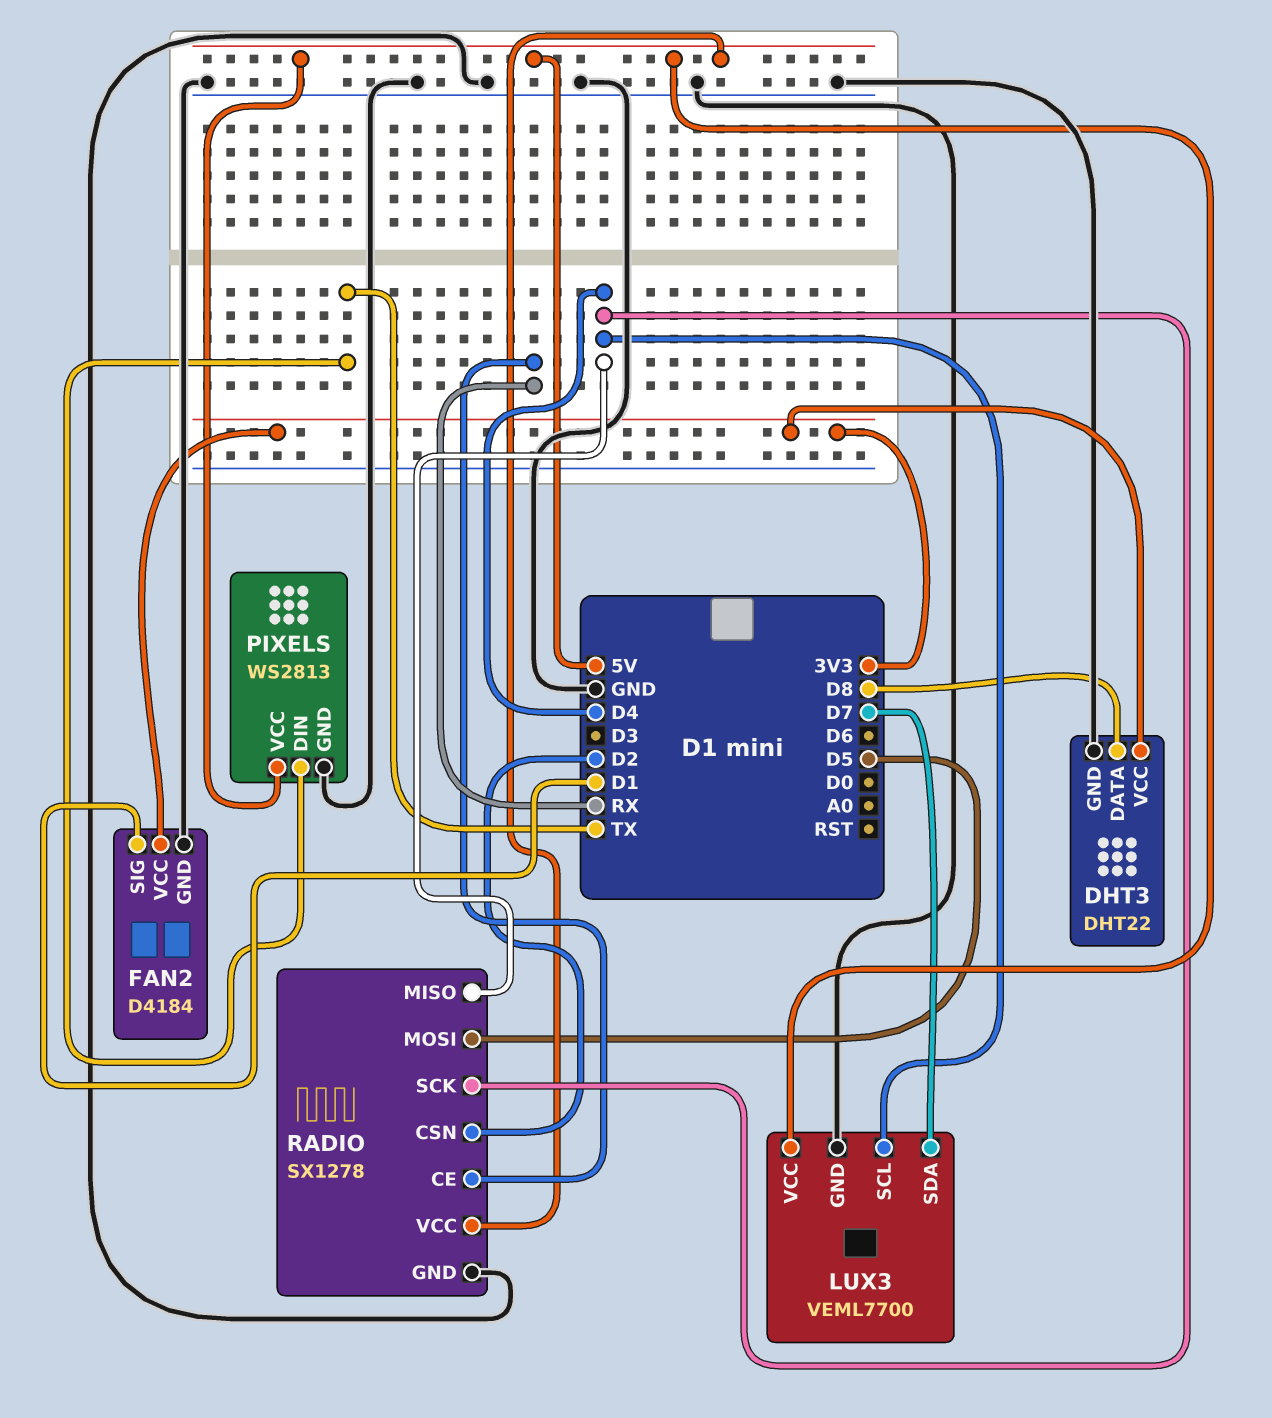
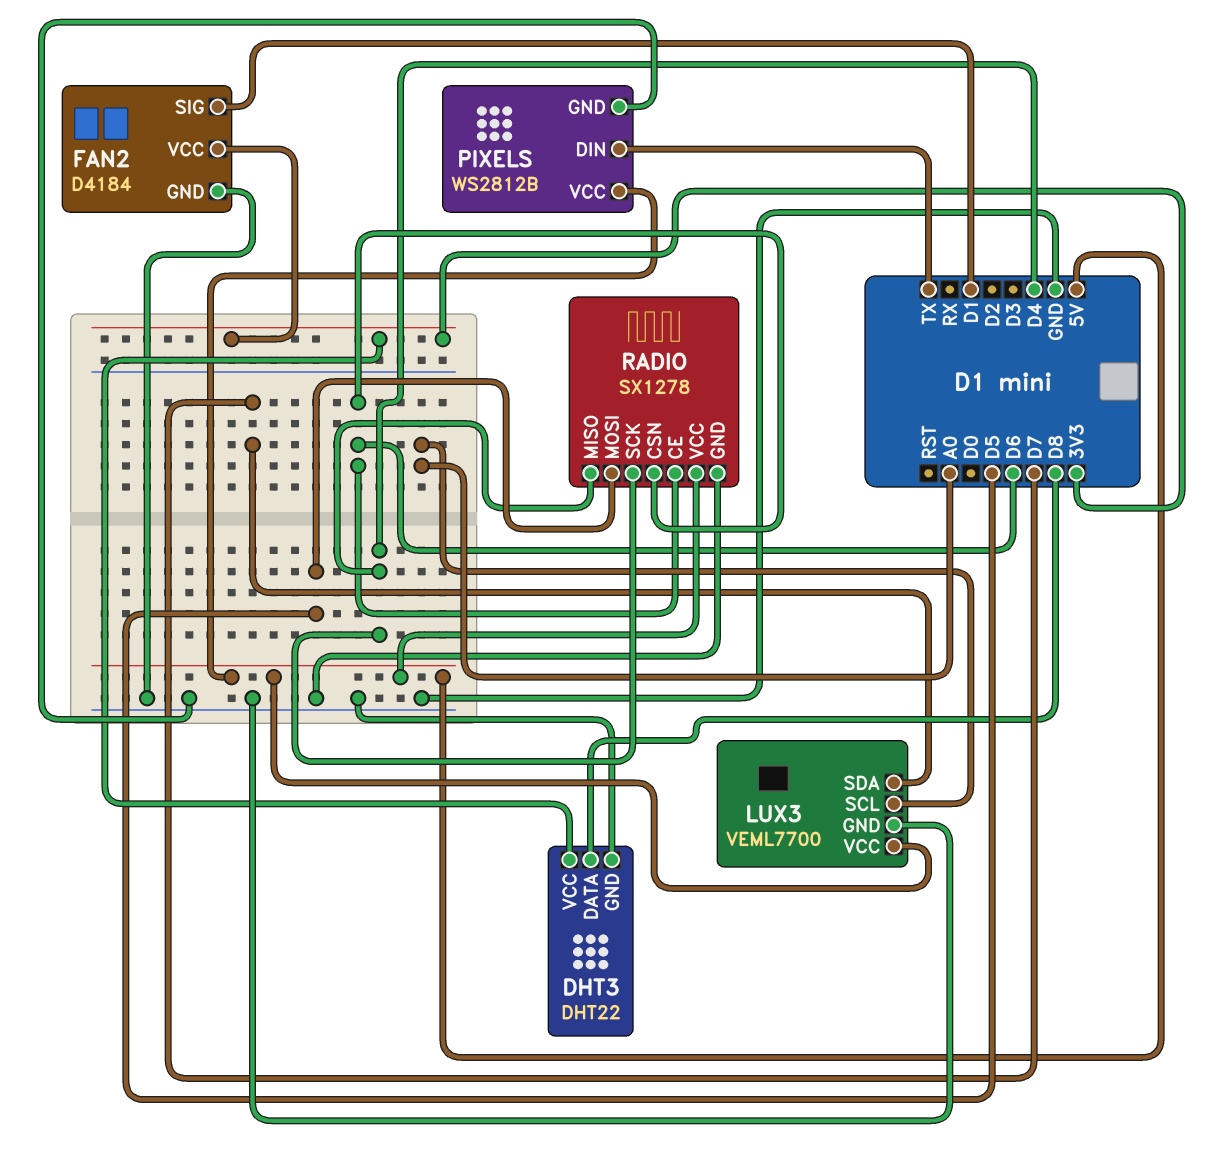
LUX3 pin SCL: D4 -> A0
PIXELS: WS2813 -> WS2812B
RADIO pin CE: RX -> D6
RADIO pin CSN: D2 -> D6

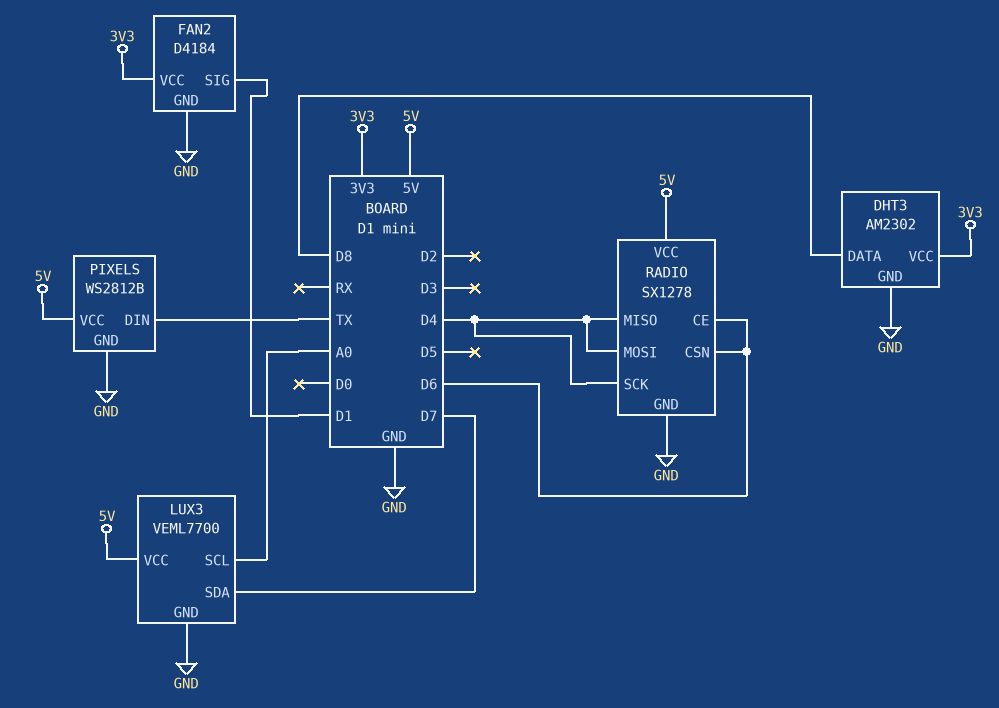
DHT3: DHT22 -> AM2302
RADIO pin MOSI: D5 -> D4

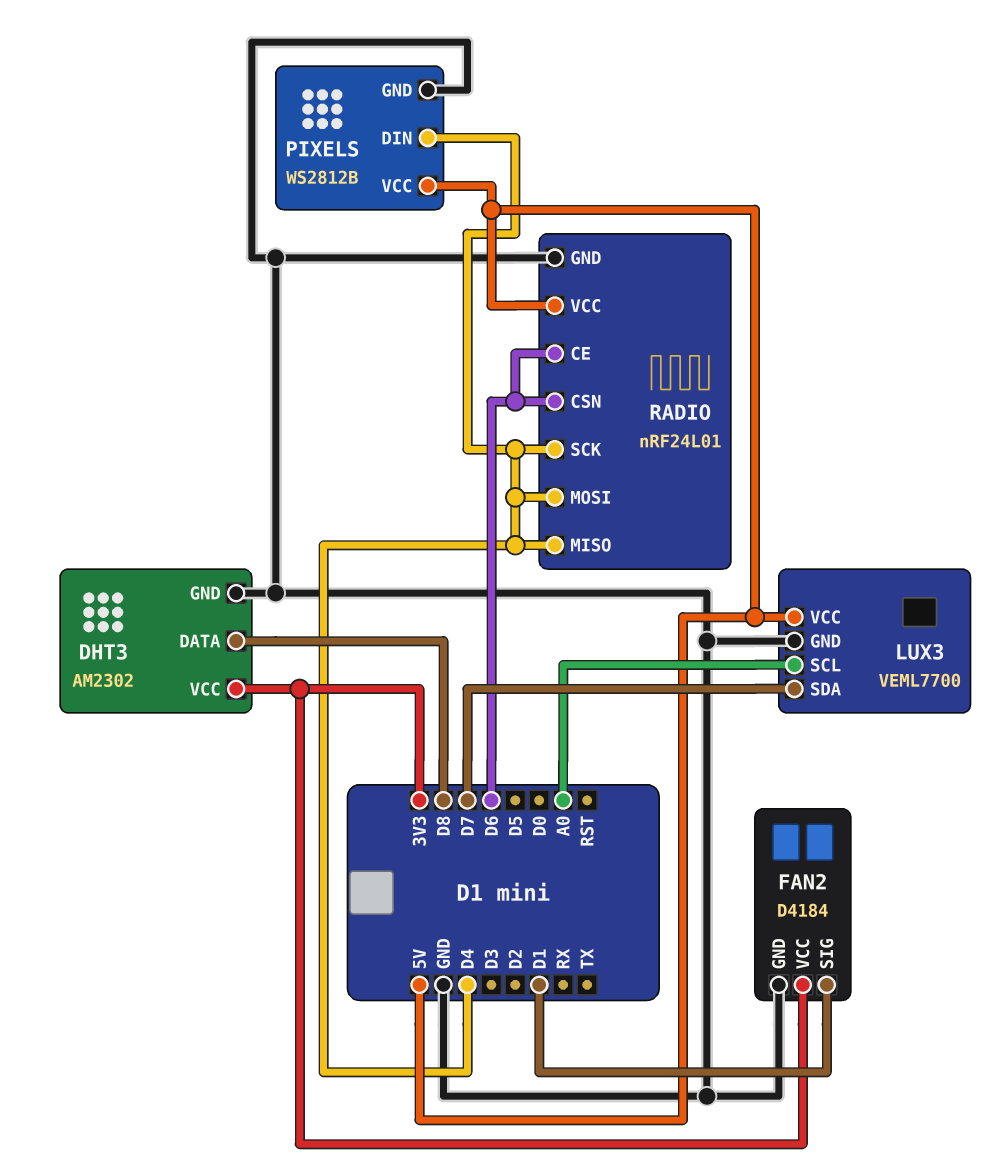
PIXELS pin DIN: TX -> D4
RADIO: SX1278 -> nRF24L01

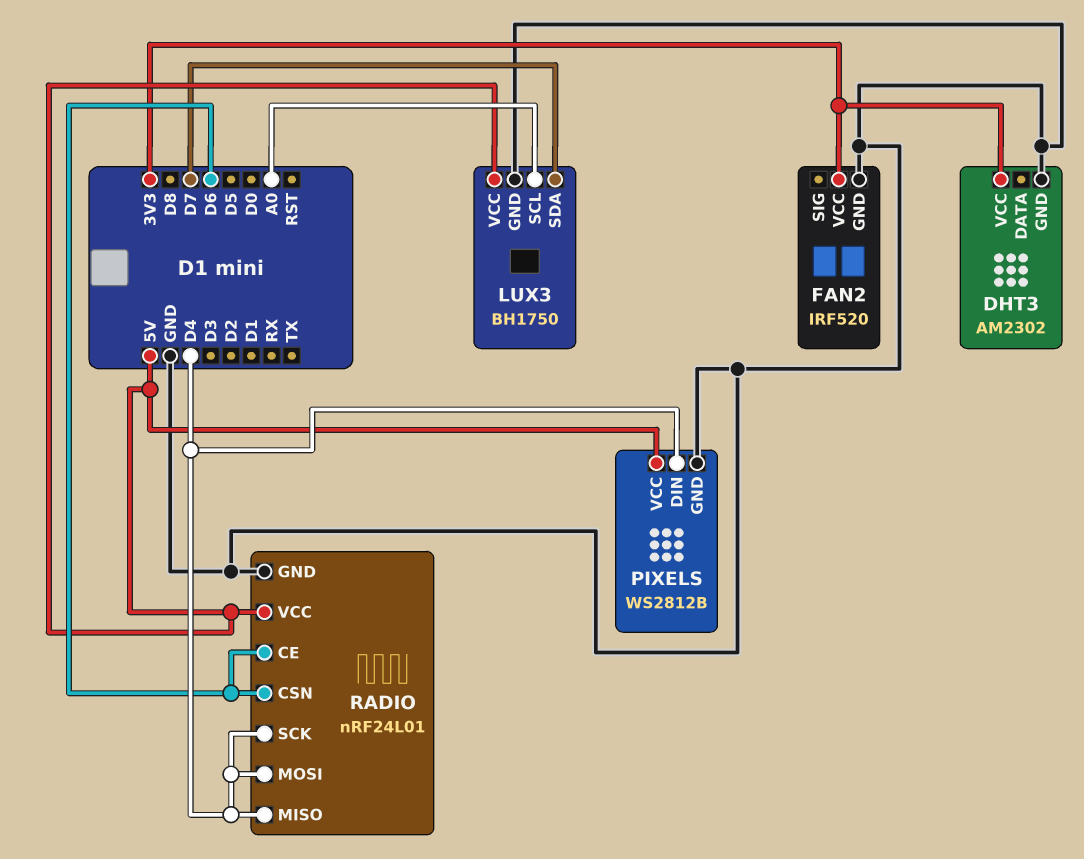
DHT3 pin DATA: D8 -> none
FAN2: D4184 -> IRF520
FAN2 pin SIG: D1 -> none
LUX3: VEML7700 -> BH1750

